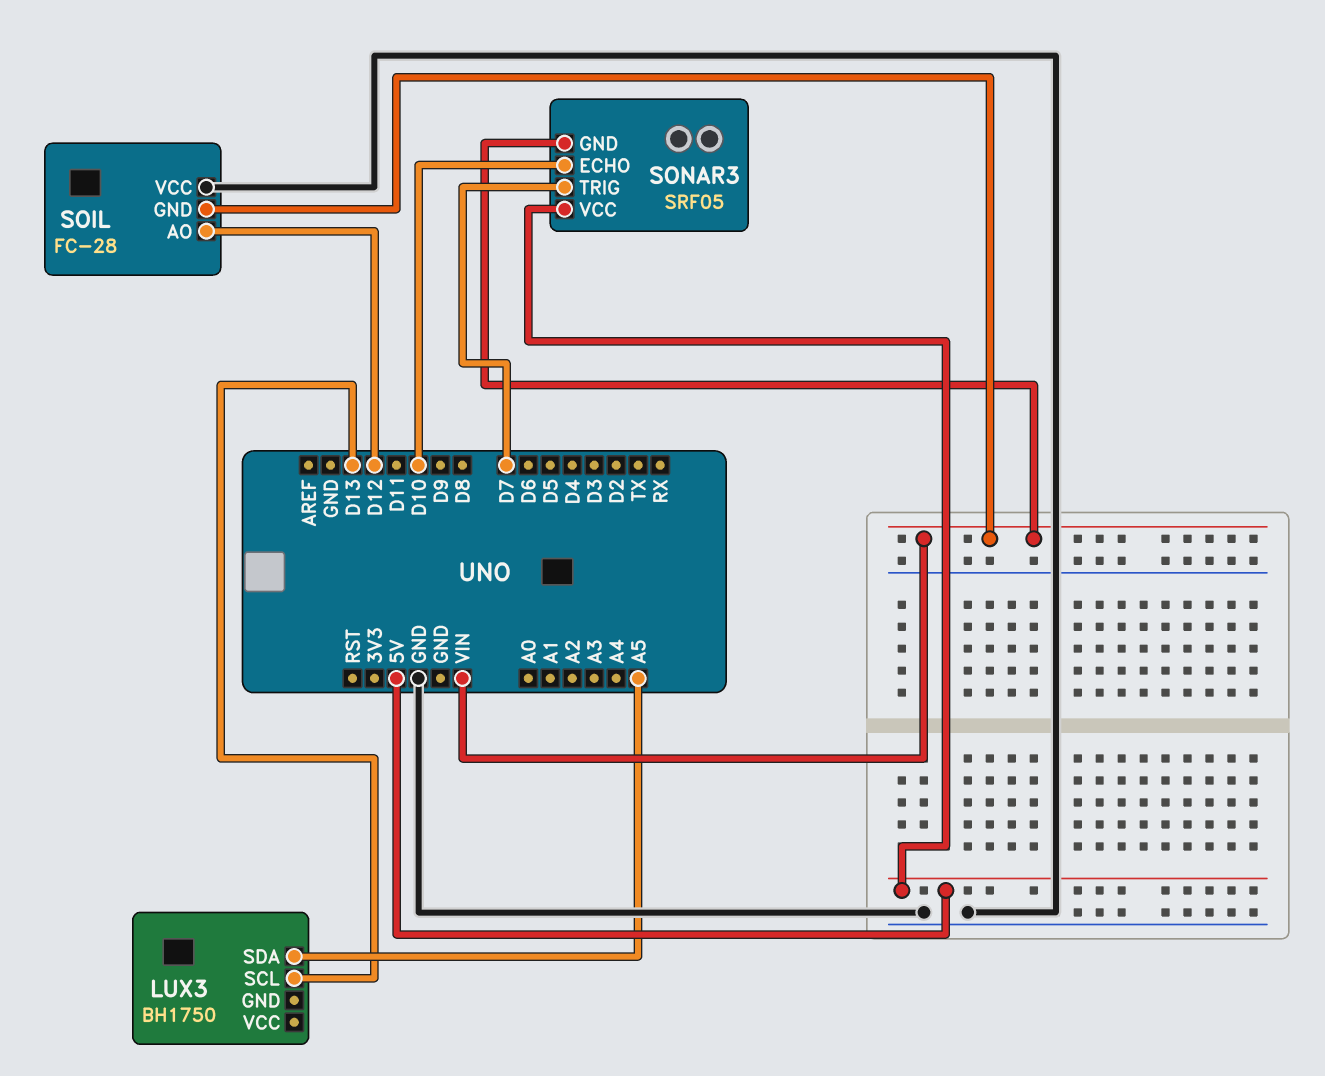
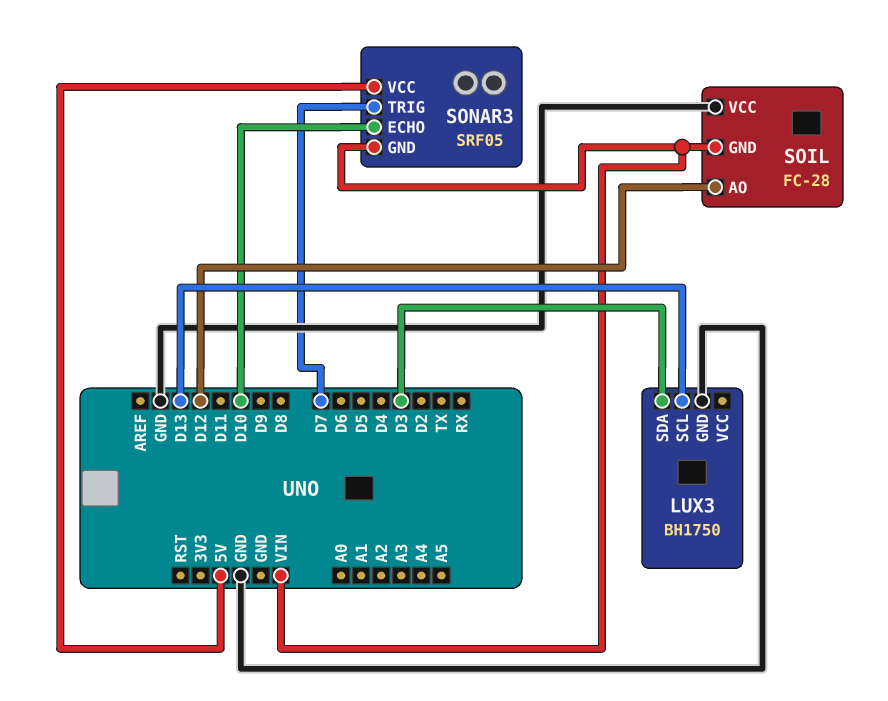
LUX3 pin GND: none -> GND
LUX3 pin SDA: A5 -> D3

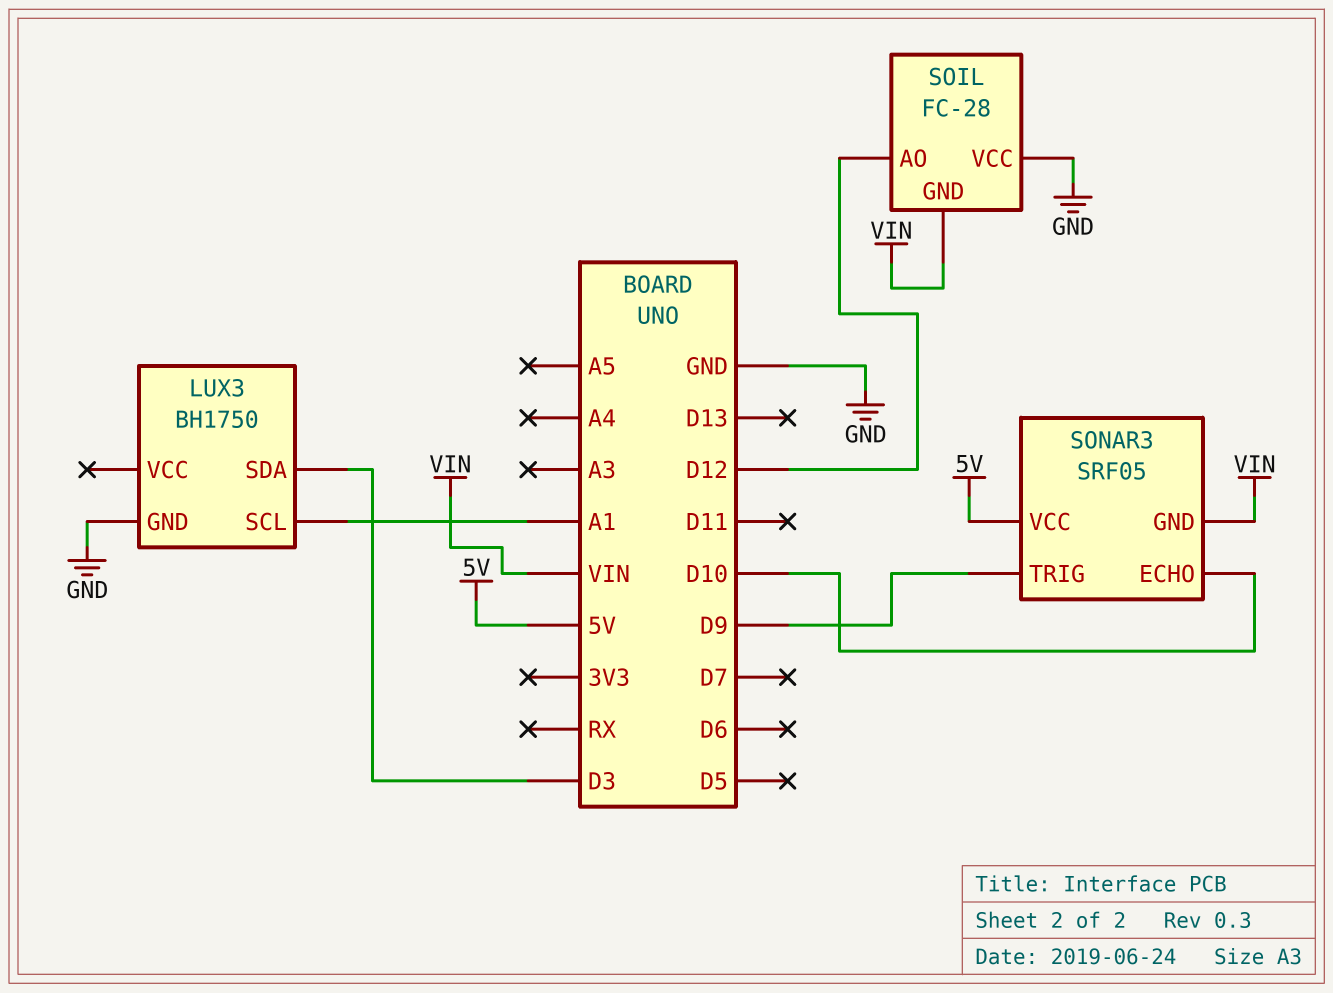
LUX3 pin SCL: D13 -> A1
SONAR3 pin TRIG: D7 -> D9

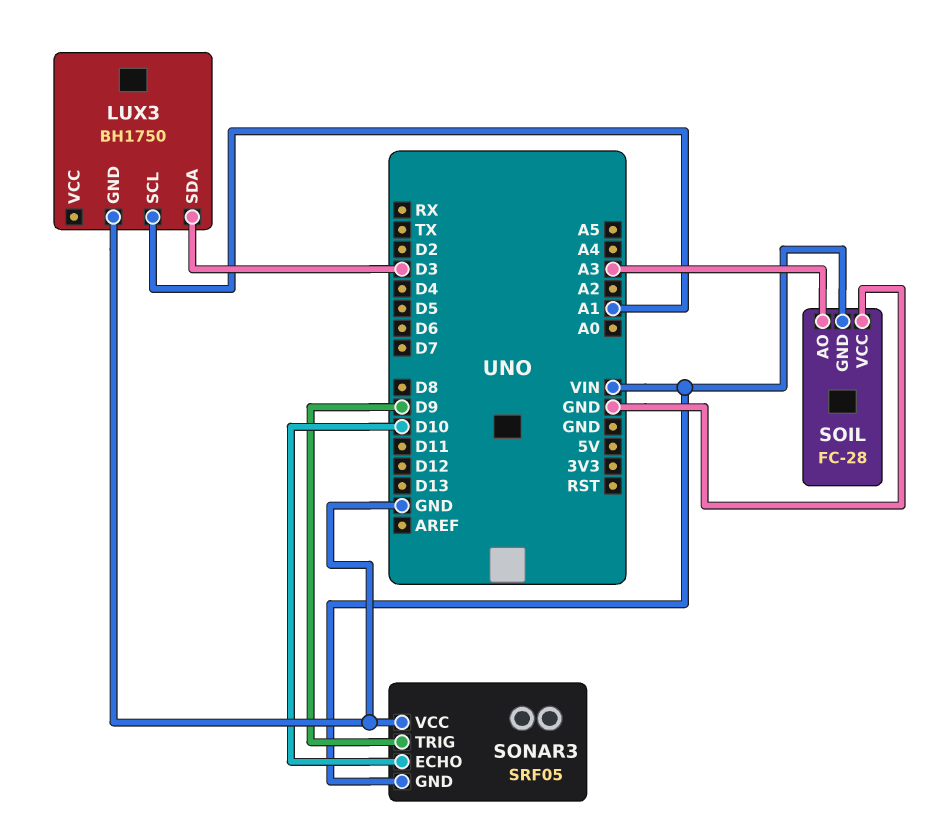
SOIL pin AO: D12 -> A3
SONAR3 pin VCC: 5V -> GND

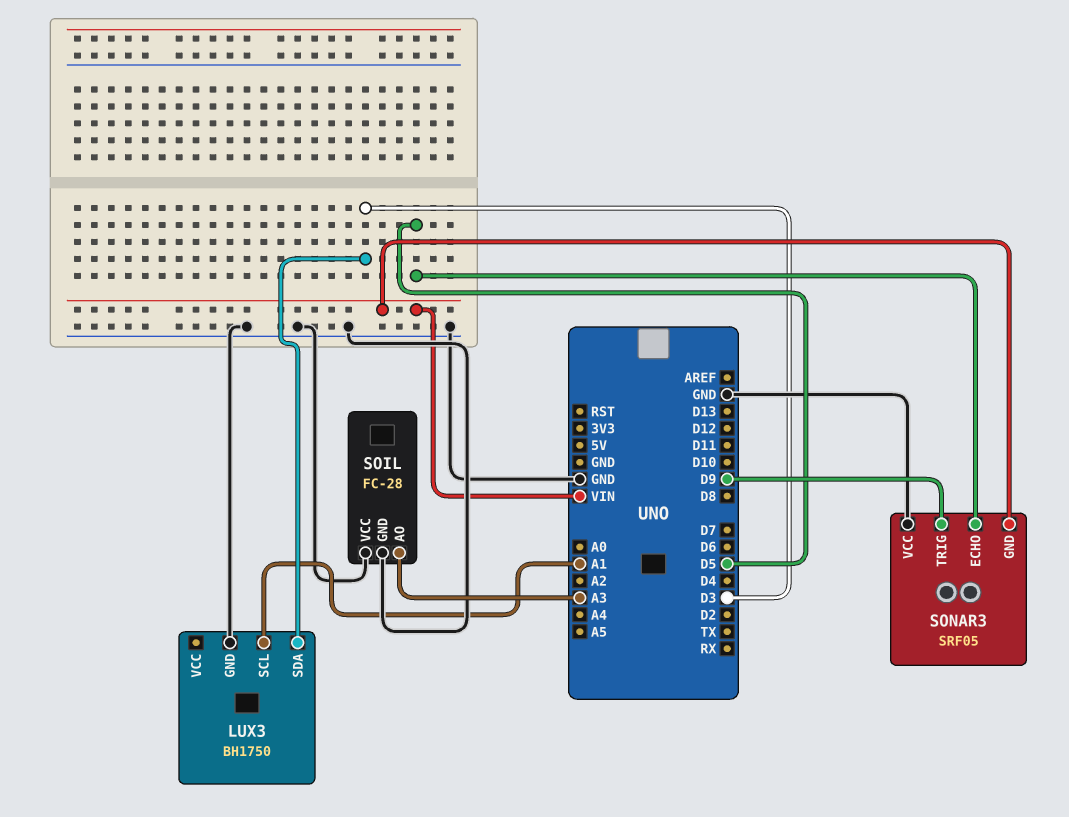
SOIL pin GND: VIN -> GND
SONAR3 pin ECHO: D10 -> D5

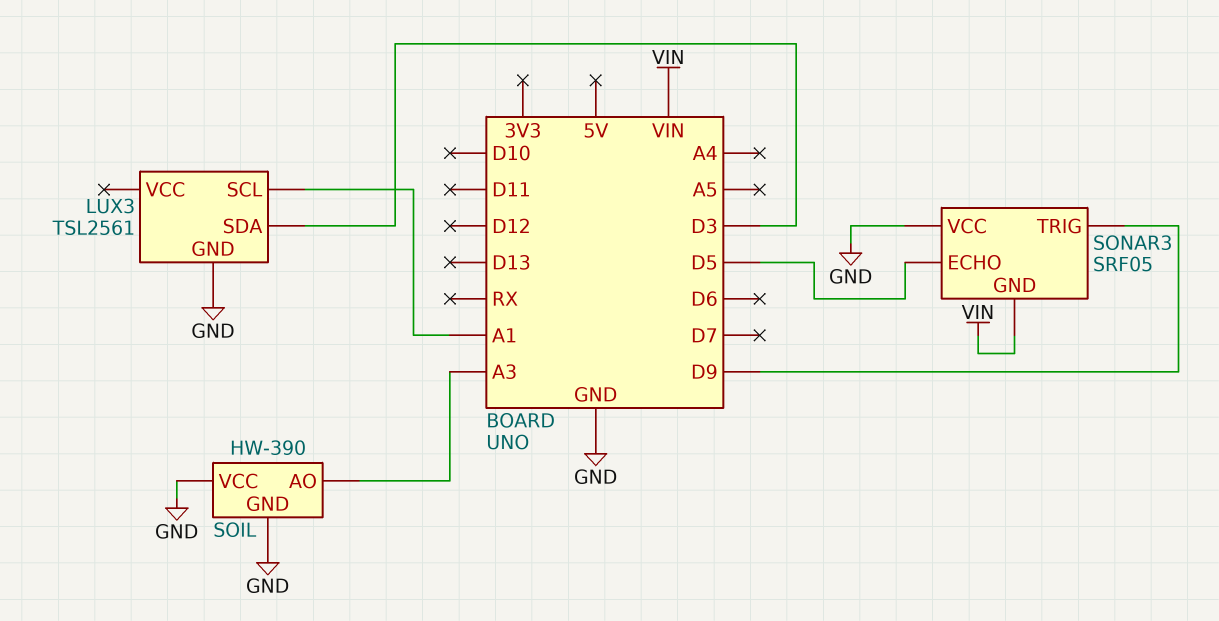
LUX3: BH1750 -> TSL2561
SOIL: FC-28 -> HW-390

